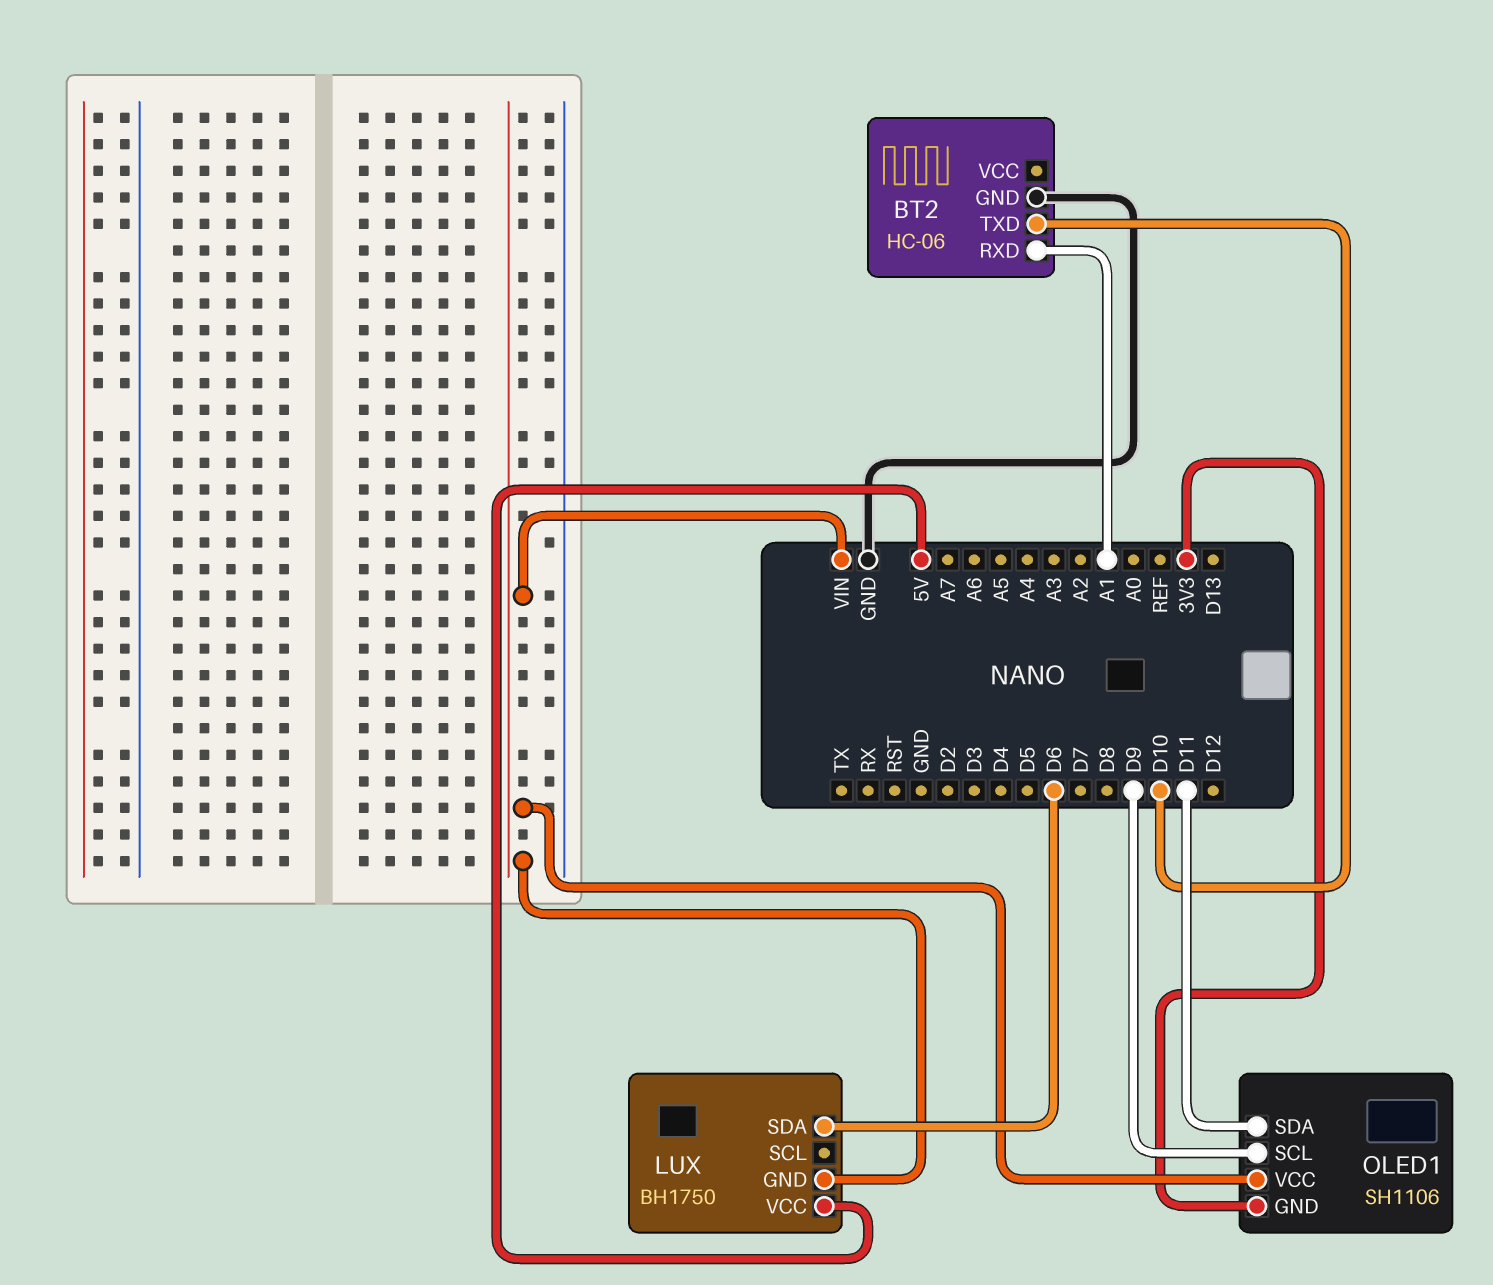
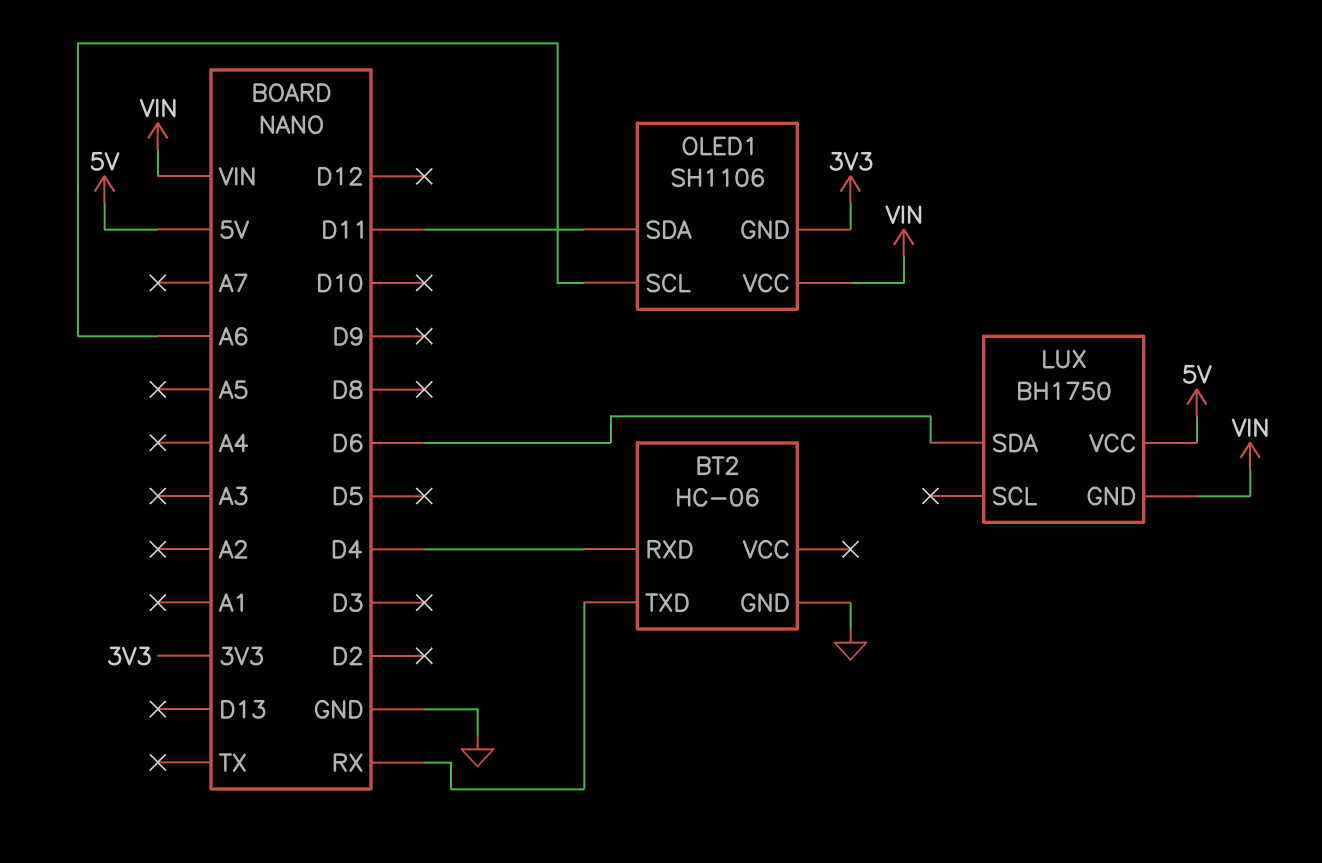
BT2 pin RXD: A1 -> D4
BT2 pin TXD: D10 -> RX
OLED1 pin SCL: D9 -> A6

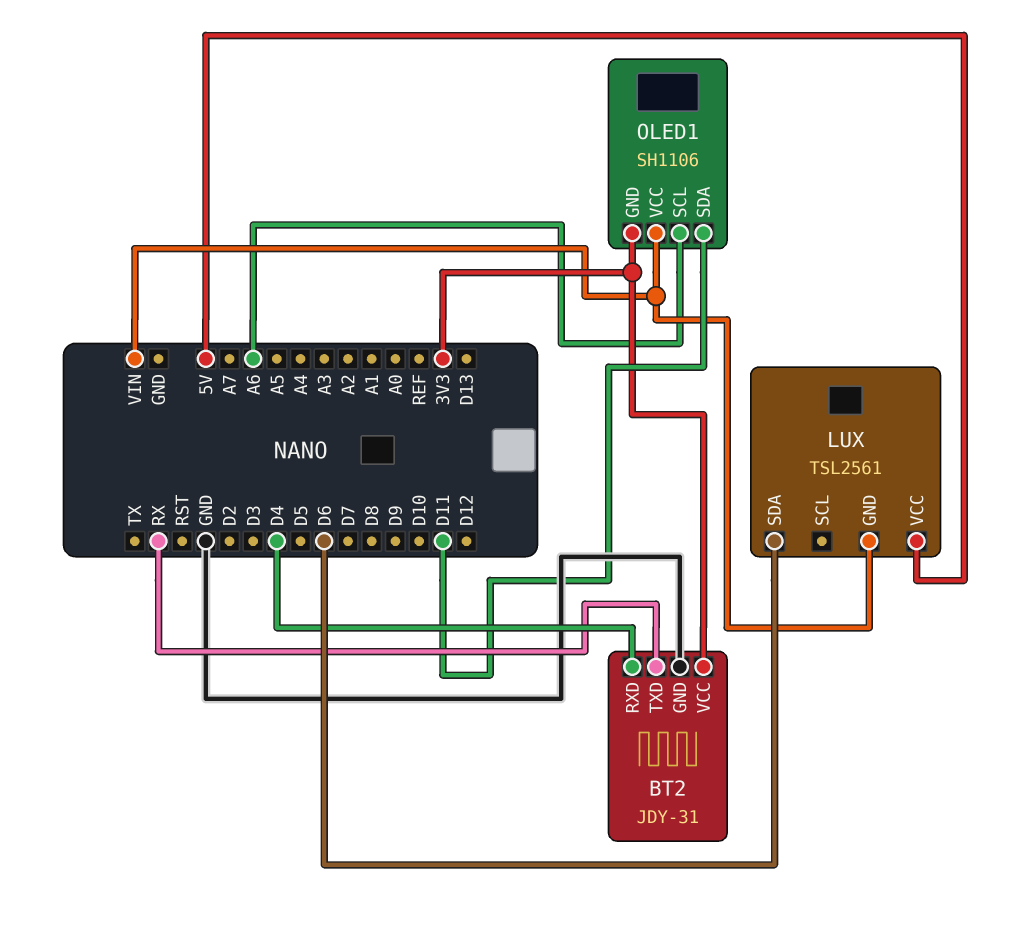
BT2: HC-06 -> JDY-31
BT2 pin VCC: none -> 3V3
LUX: BH1750 -> TSL2561

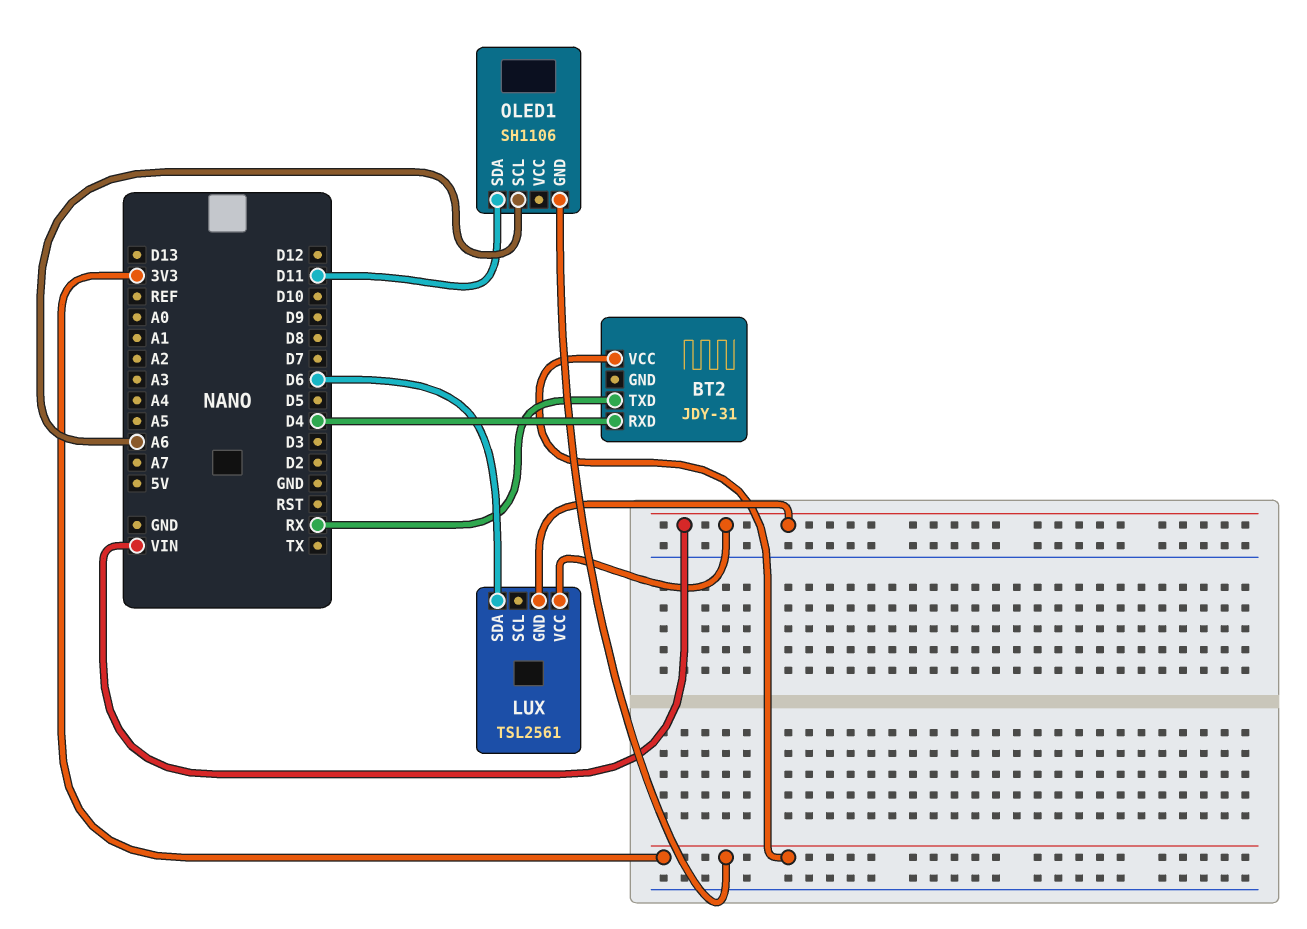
BT2 pin GND: GND -> none
LUX pin VCC: 5V -> VIN
OLED1 pin VCC: VIN -> none

